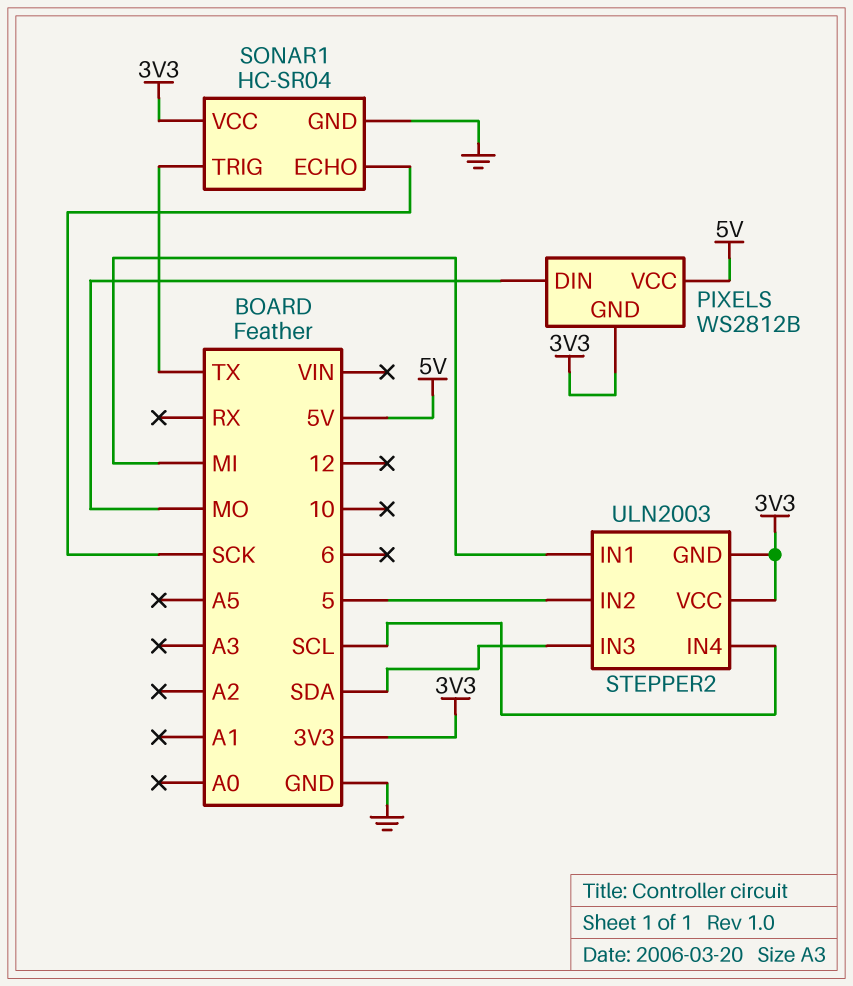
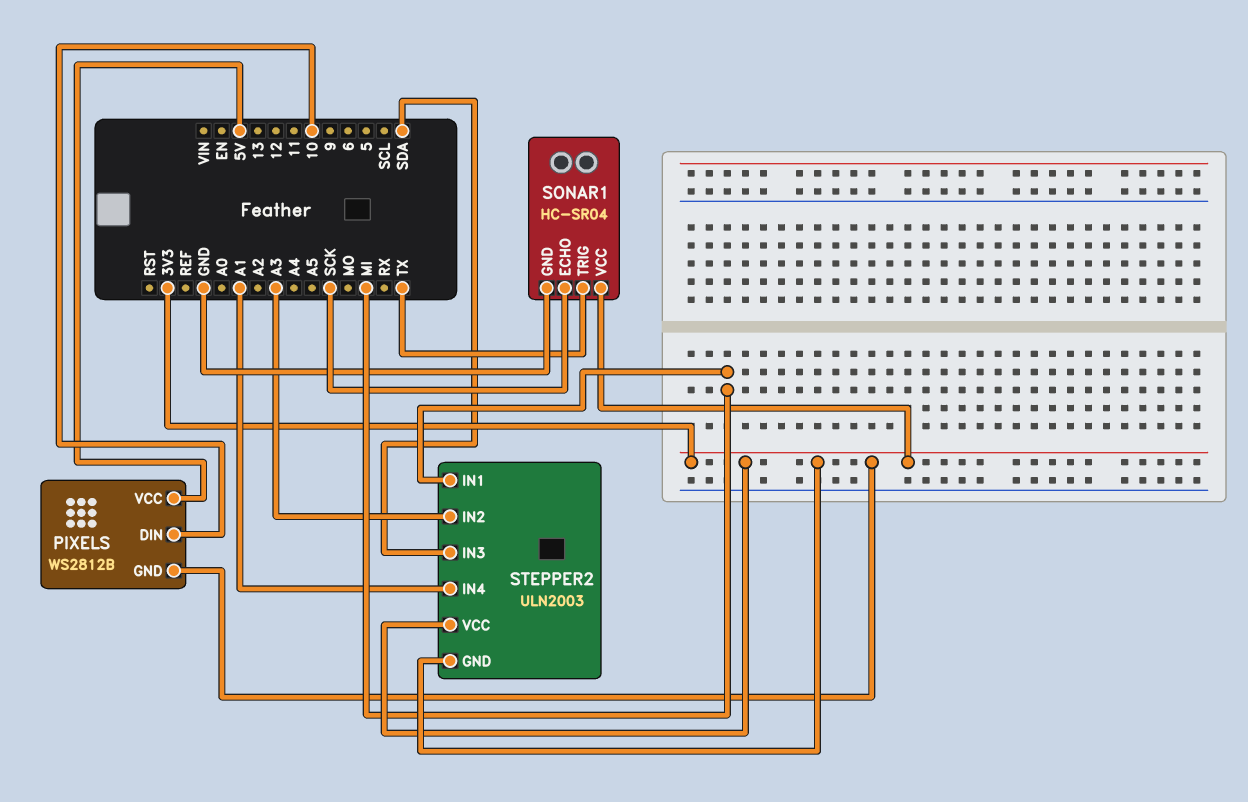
PIXELS pin DIN: MO -> 10
STEPPER2 pin IN2: 5 -> A3
STEPPER2 pin IN4: SCL -> A1

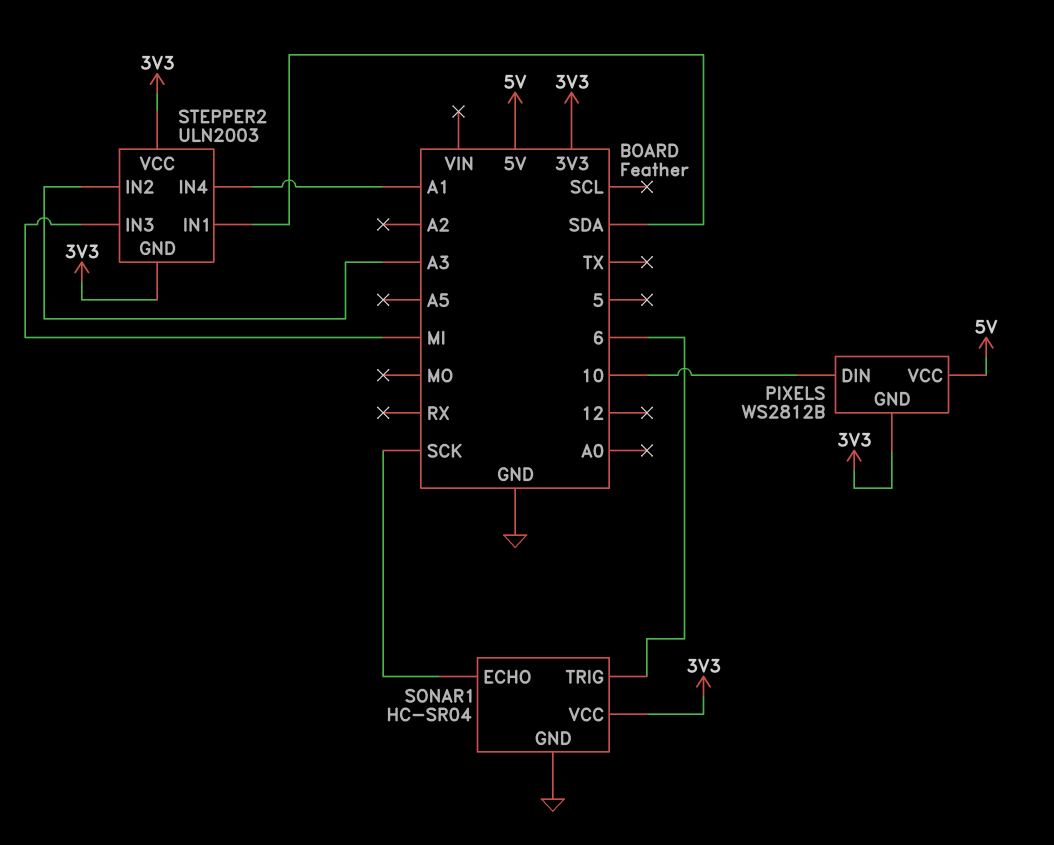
SONAR1 pin TRIG: TX -> 6
STEPPER2 pin IN1: MI -> SDA
STEPPER2 pin IN3: SDA -> MI

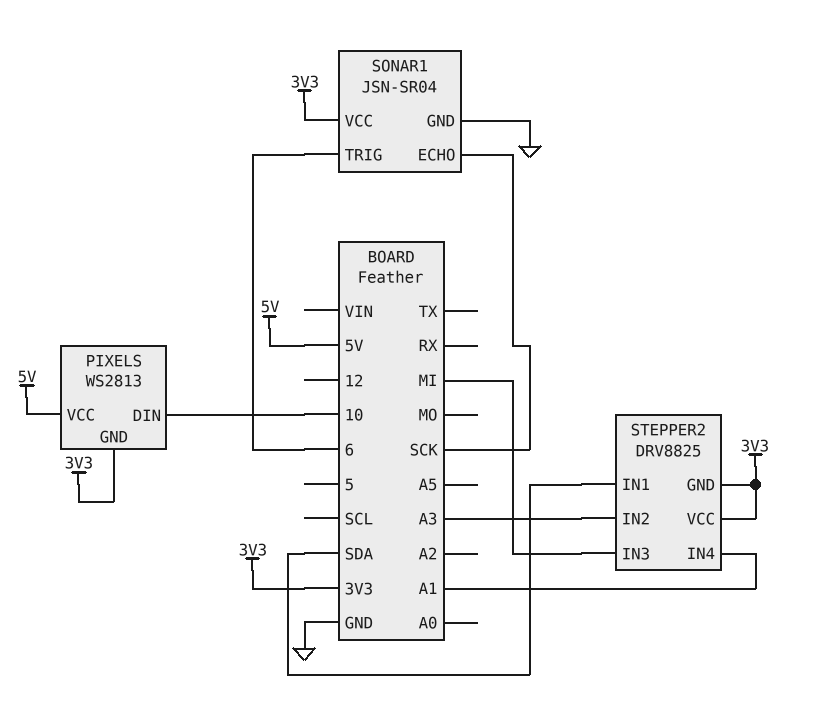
PIXELS: WS2812B -> WS2813
SONAR1: HC-SR04 -> JSN-SR04
STEPPER2: ULN2003 -> DRV8825

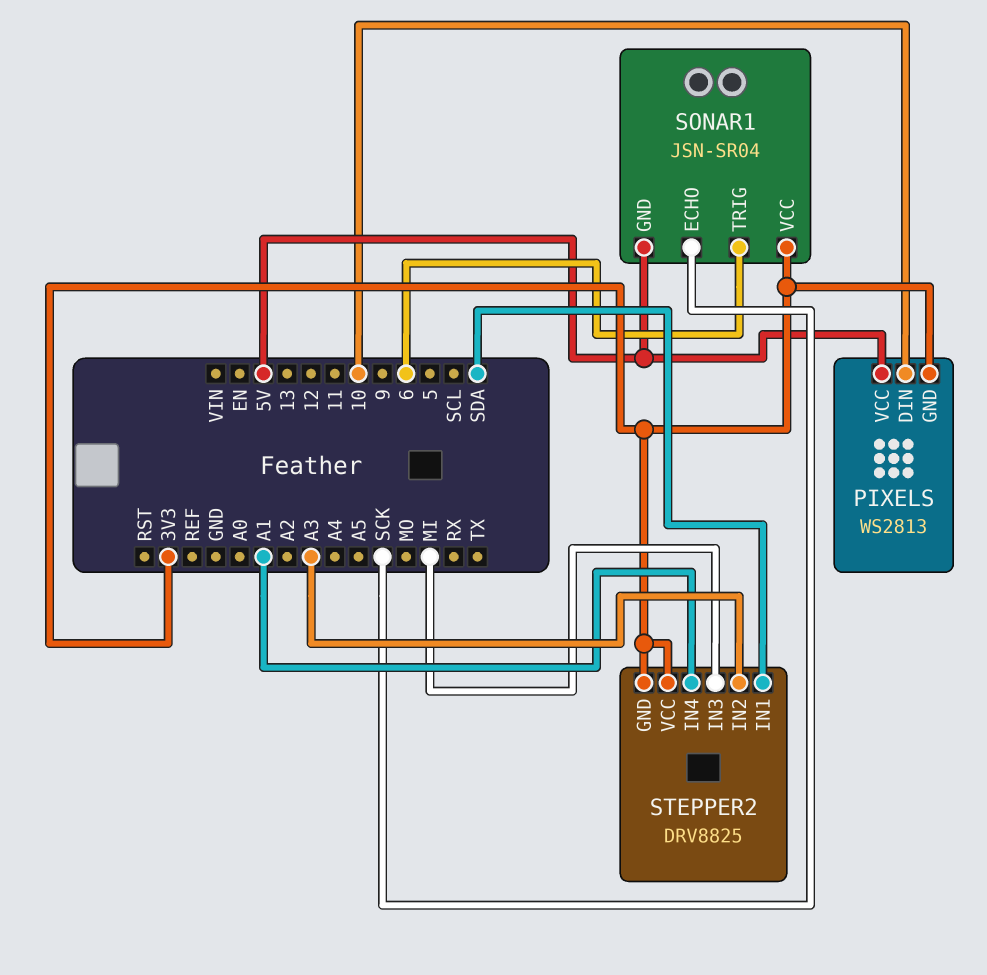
SONAR1 pin GND: GND -> 5V

